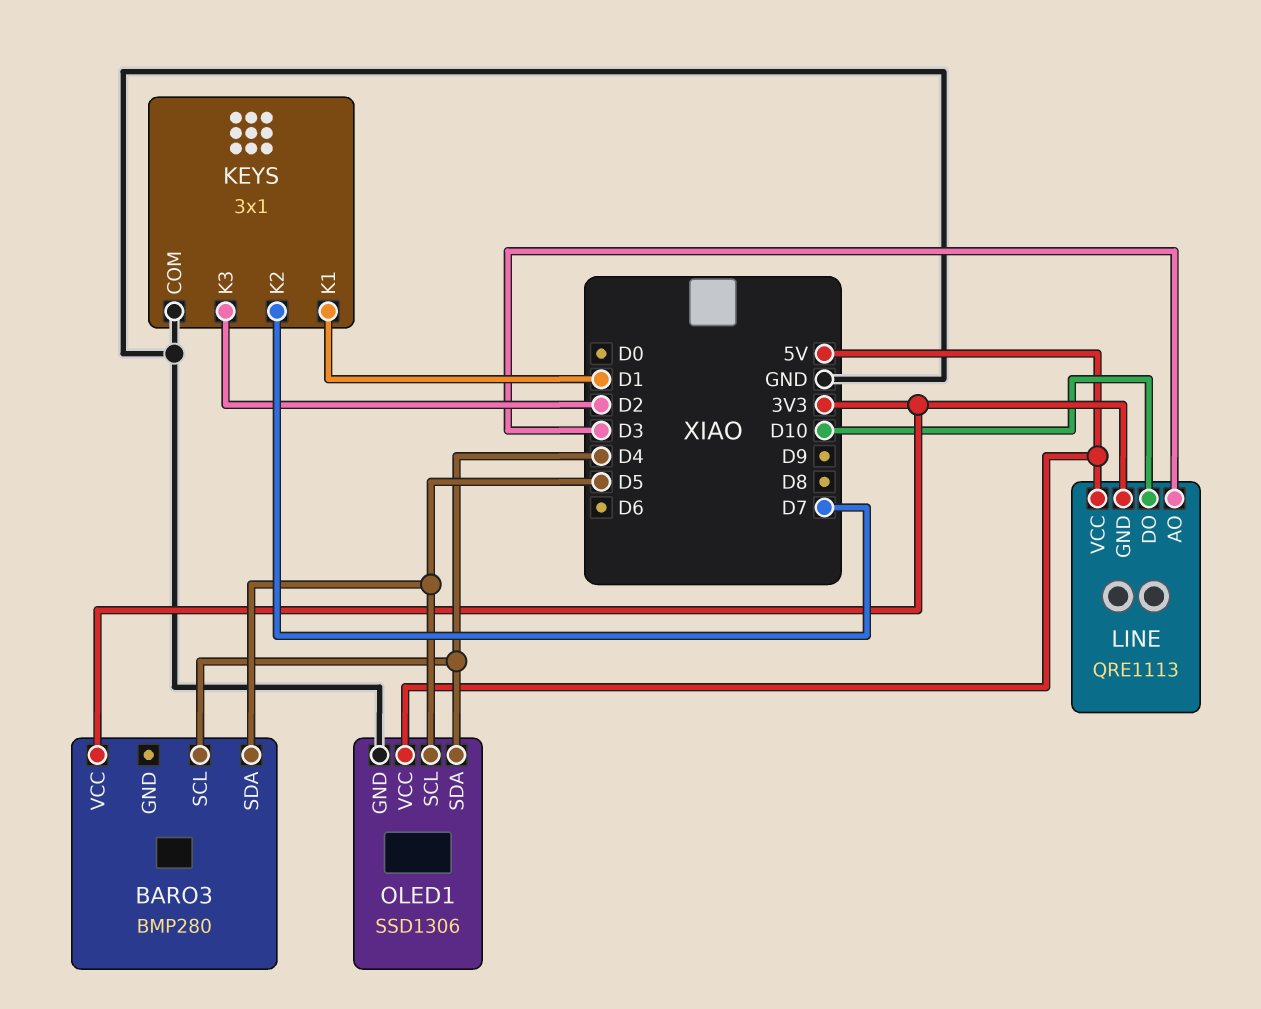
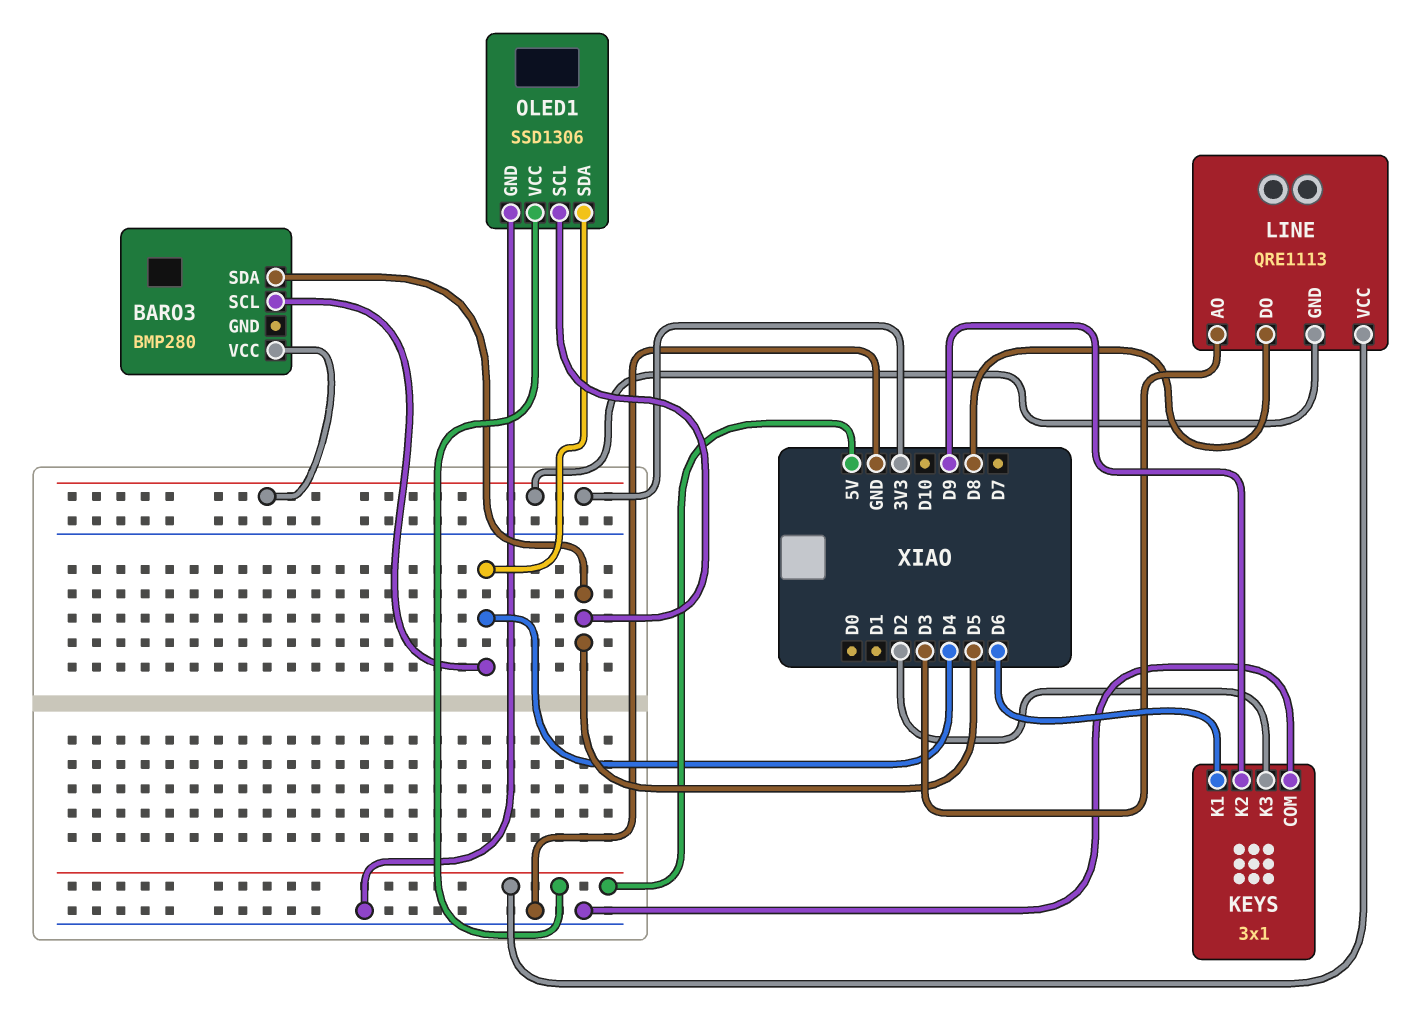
KEYS pin K1: D1 -> D6
KEYS pin K2: D7 -> D9
LINE pin DO: D10 -> D8

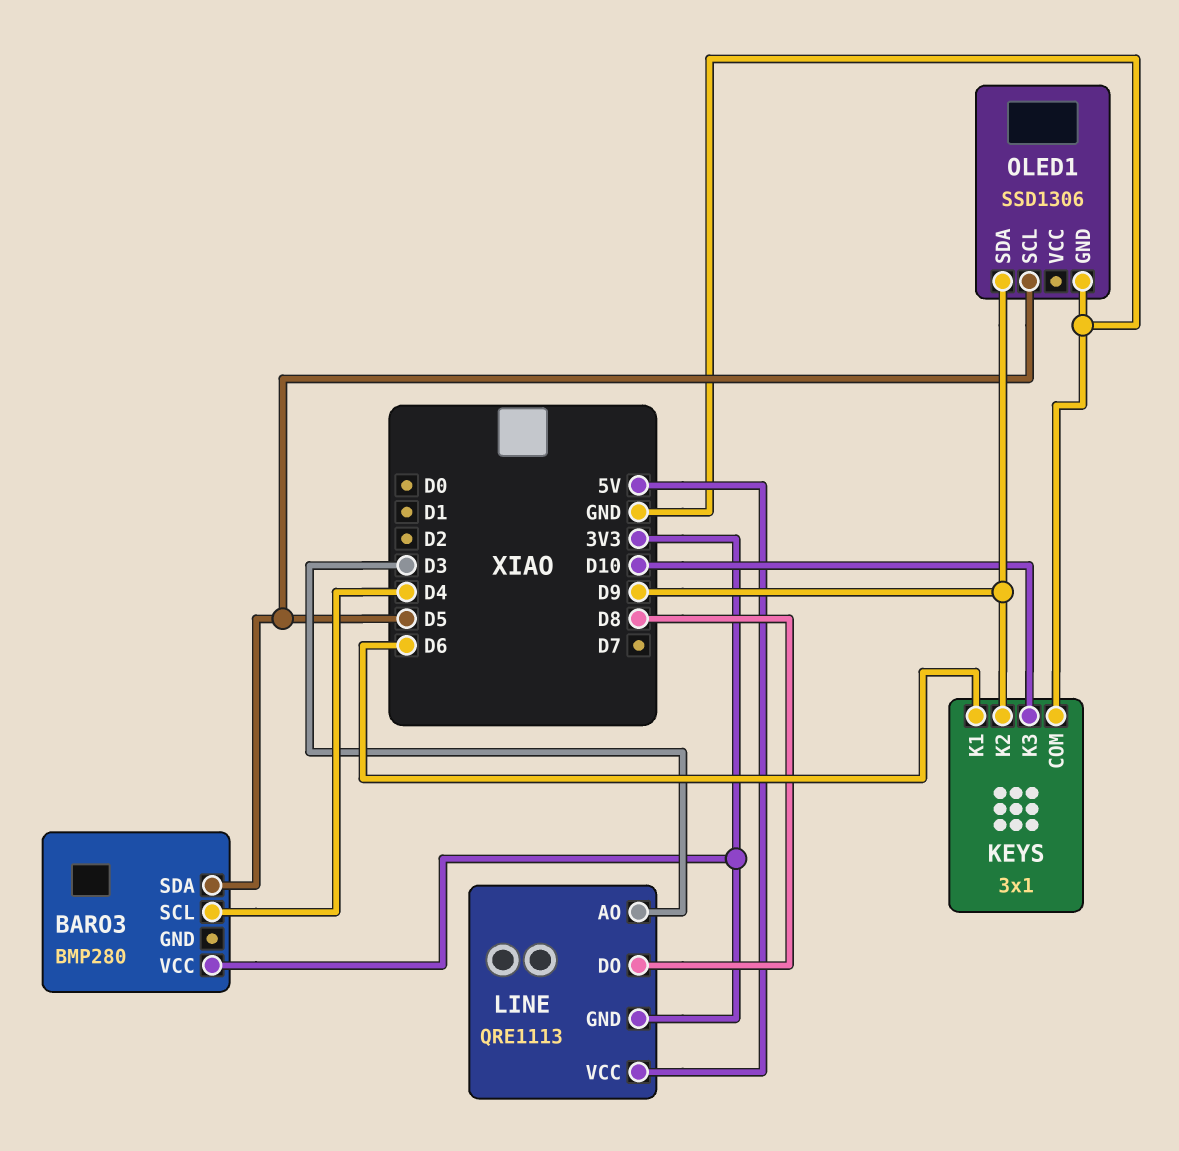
KEYS pin K3: D2 -> D10
OLED1 pin SDA: D4 -> D9
OLED1 pin VCC: 5V -> none

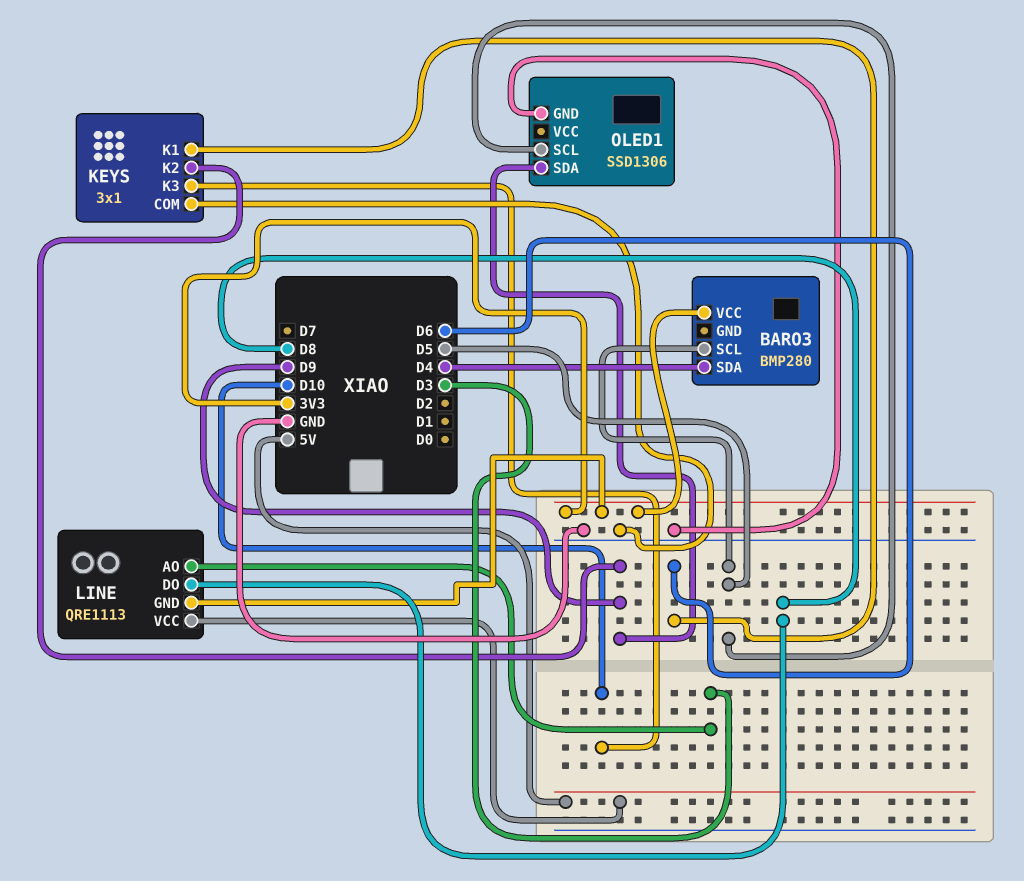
BARO3 pin SCL: D4 -> D5
BARO3 pin SDA: D5 -> D4

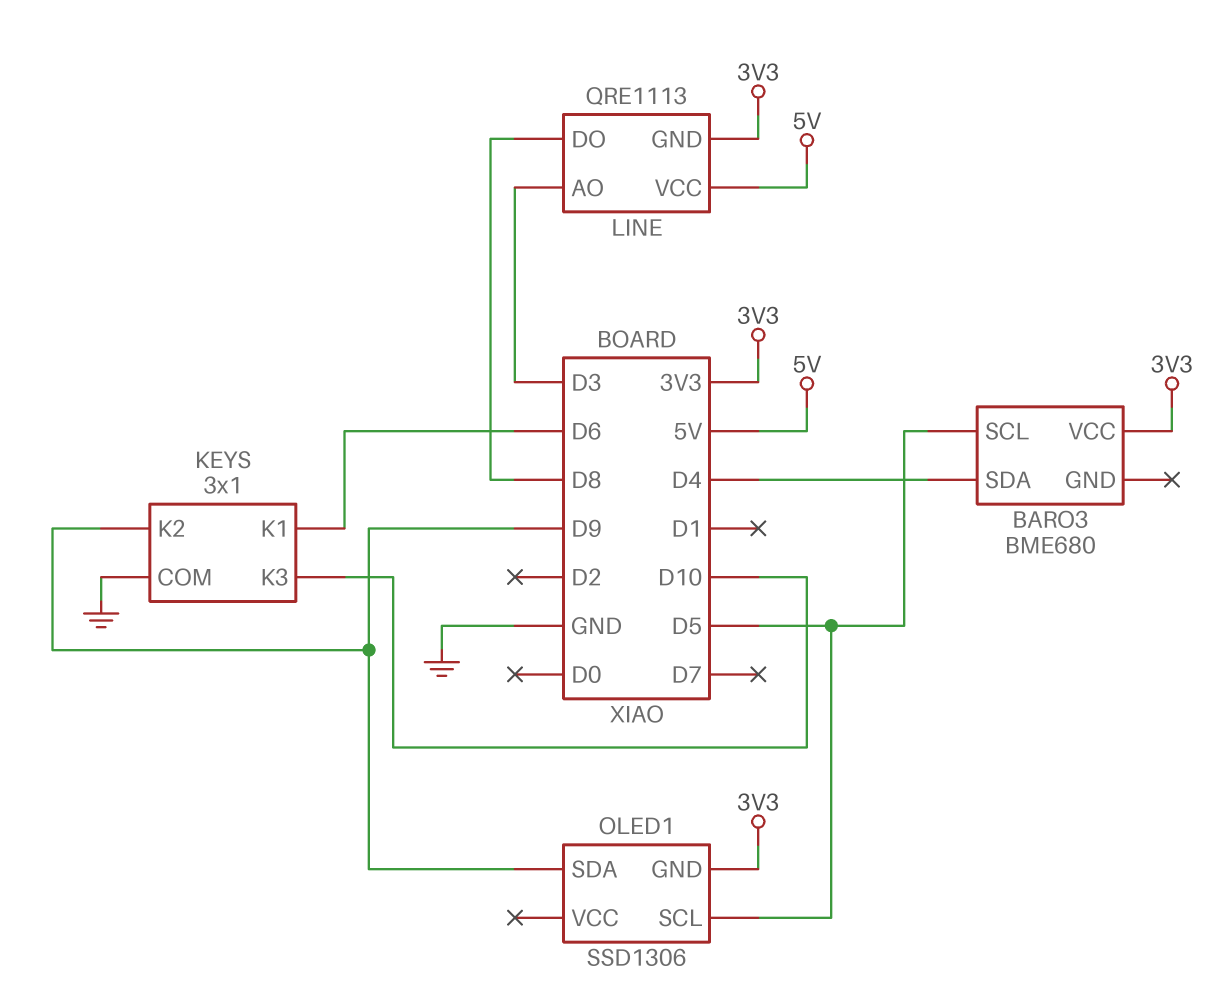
BARO3: BMP280 -> BME680
OLED1 pin GND: GND -> 3V3

